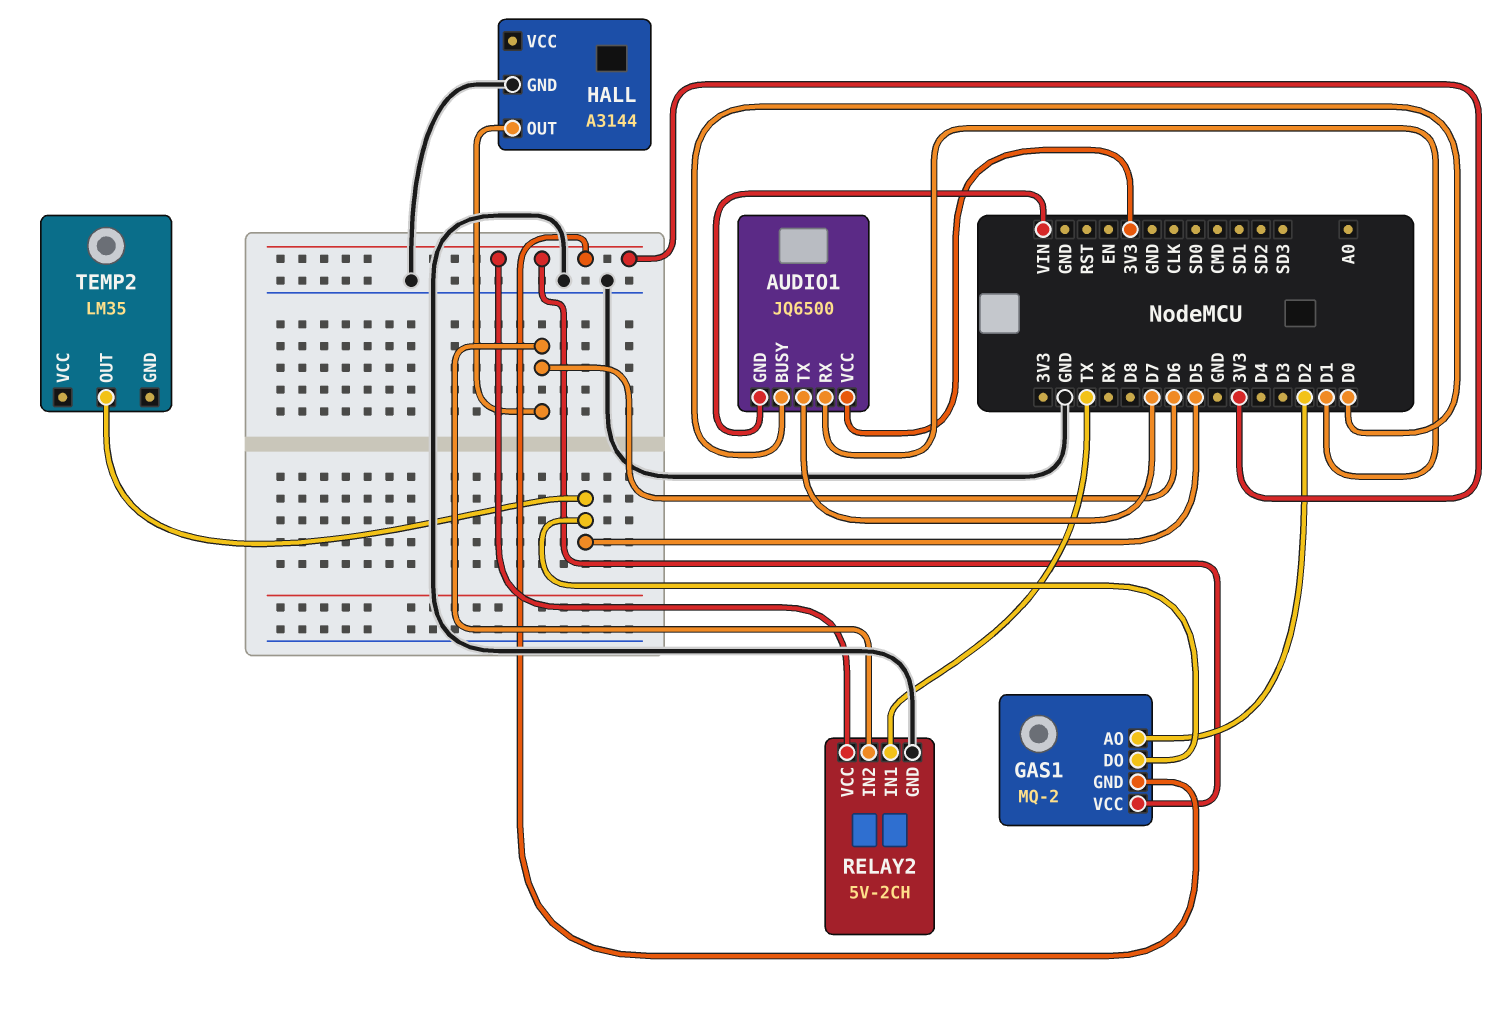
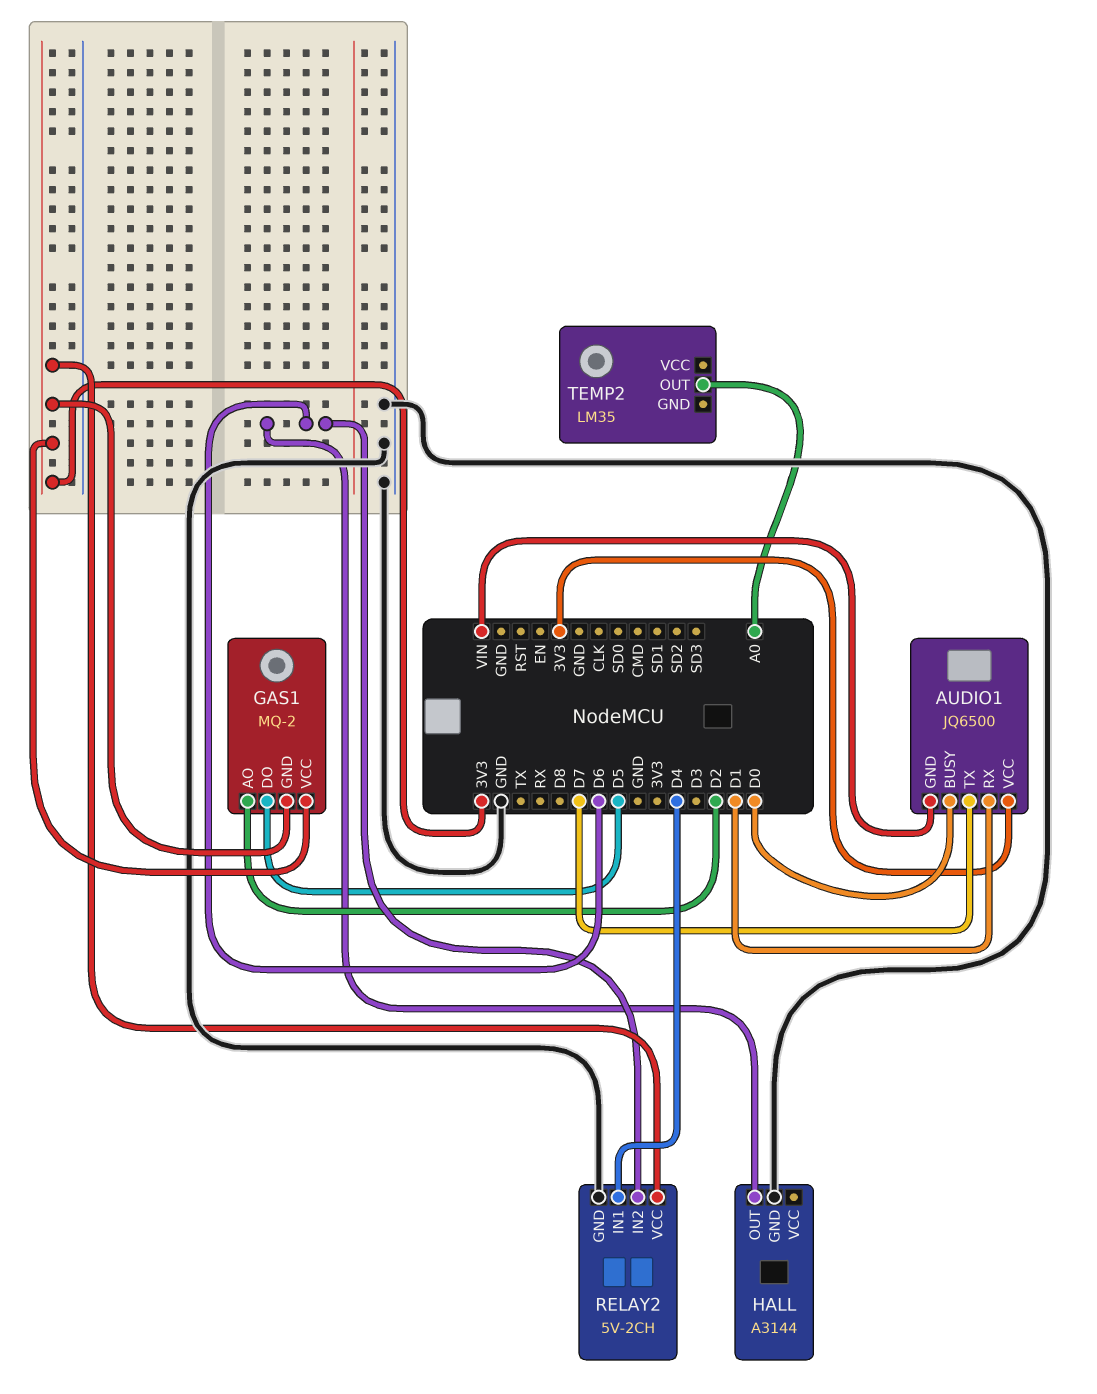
RELAY2 pin IN1: TX -> D4
TEMP2 pin OUT: D5 -> A0

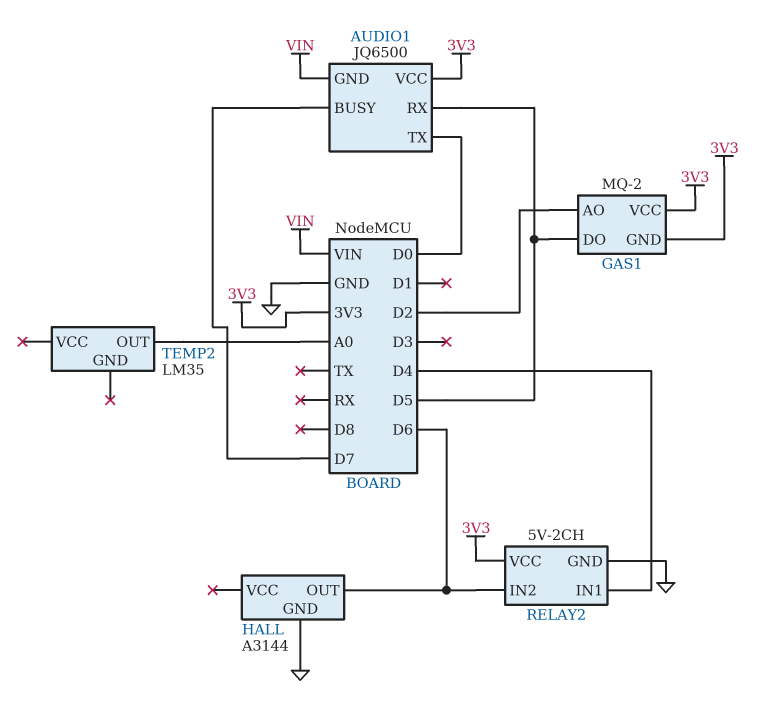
AUDIO1 pin BUSY: D0 -> D7
AUDIO1 pin RX: D1 -> D5
AUDIO1 pin TX: D7 -> D0

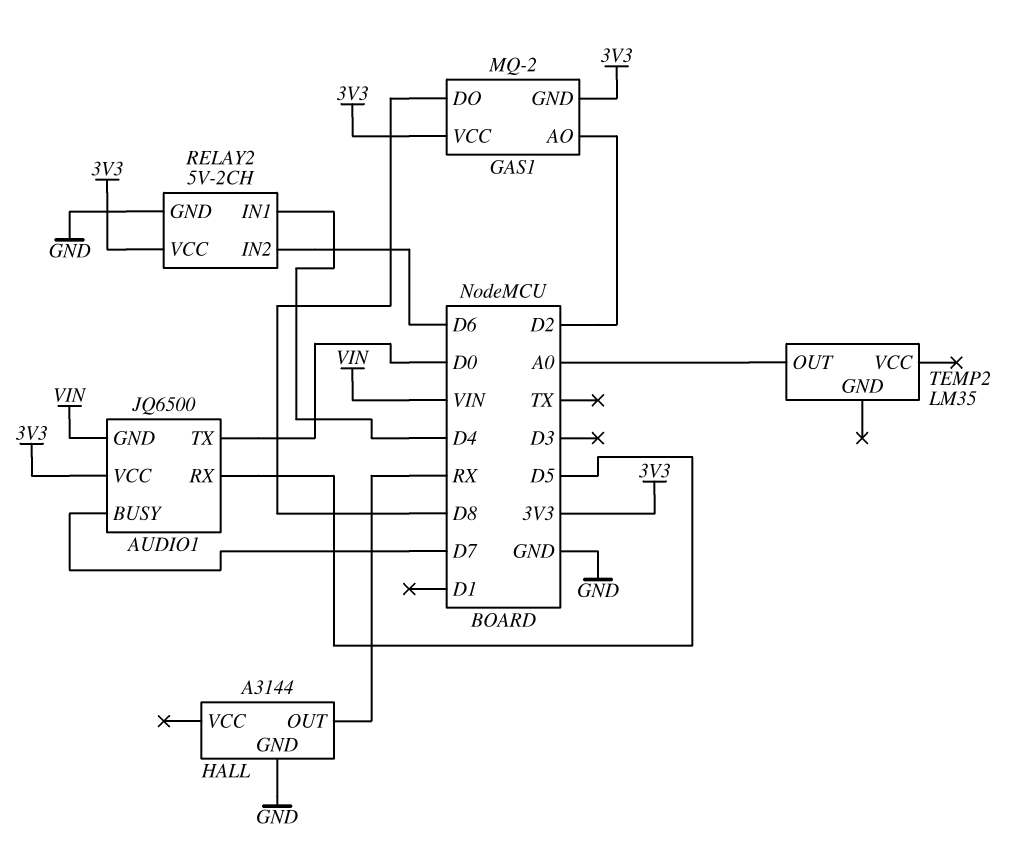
GAS1 pin DO: D5 -> D8
HALL pin OUT: D6 -> RX

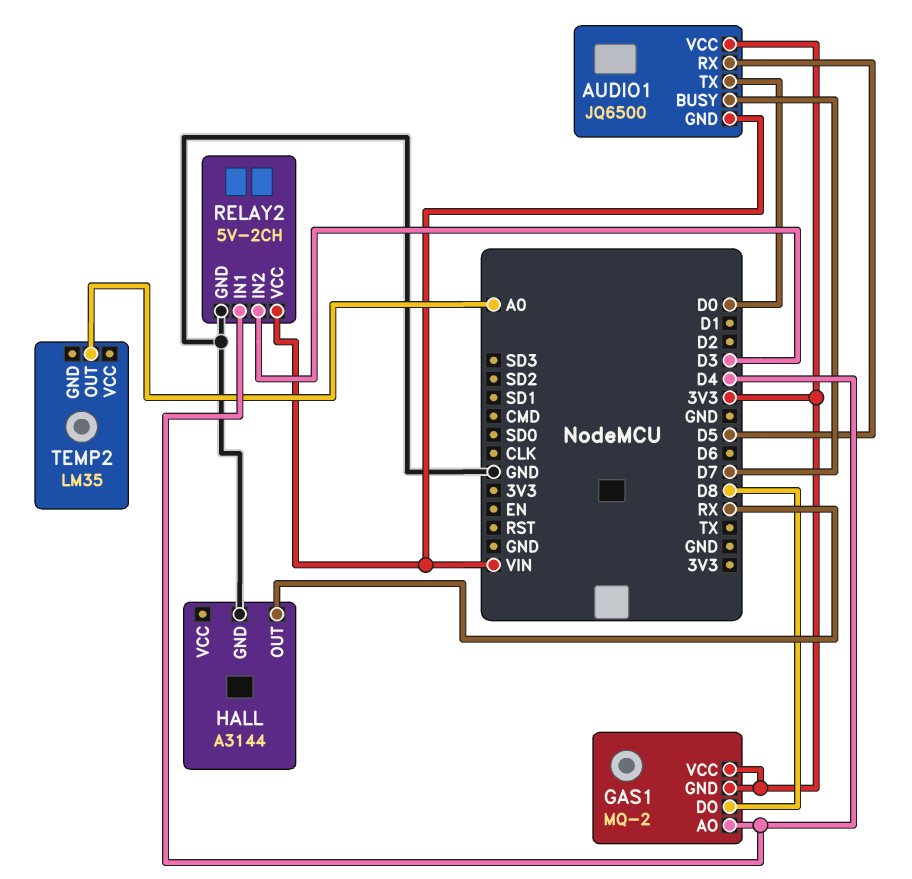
GAS1 pin AO: D2 -> D4
RELAY2 pin IN2: D6 -> D3
RELAY2 pin VCC: 3V3 -> VIN

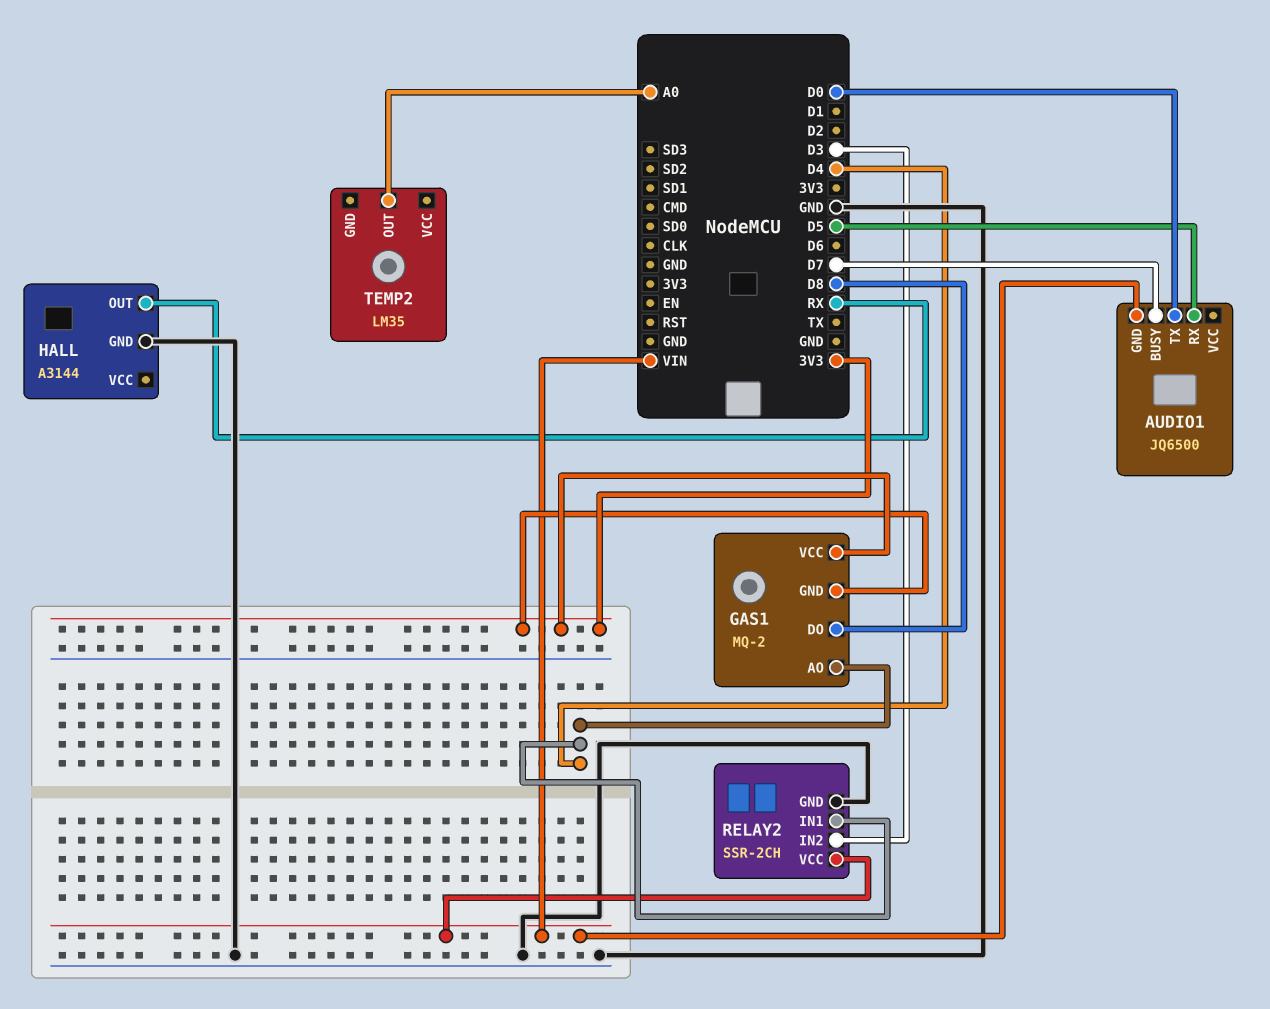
AUDIO1 pin VCC: 3V3 -> none
RELAY2: 5V-2CH -> SSR-2CH

